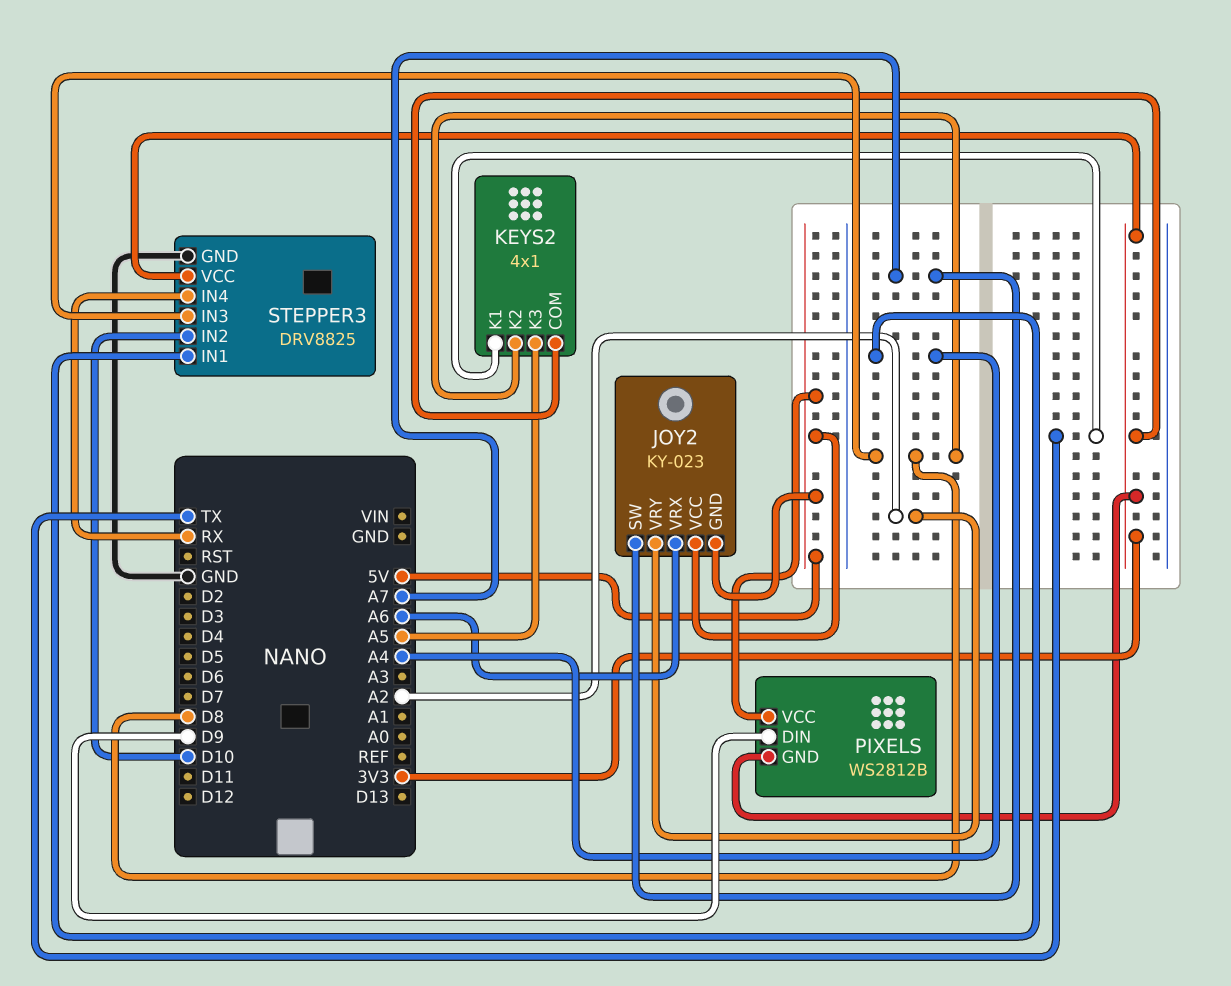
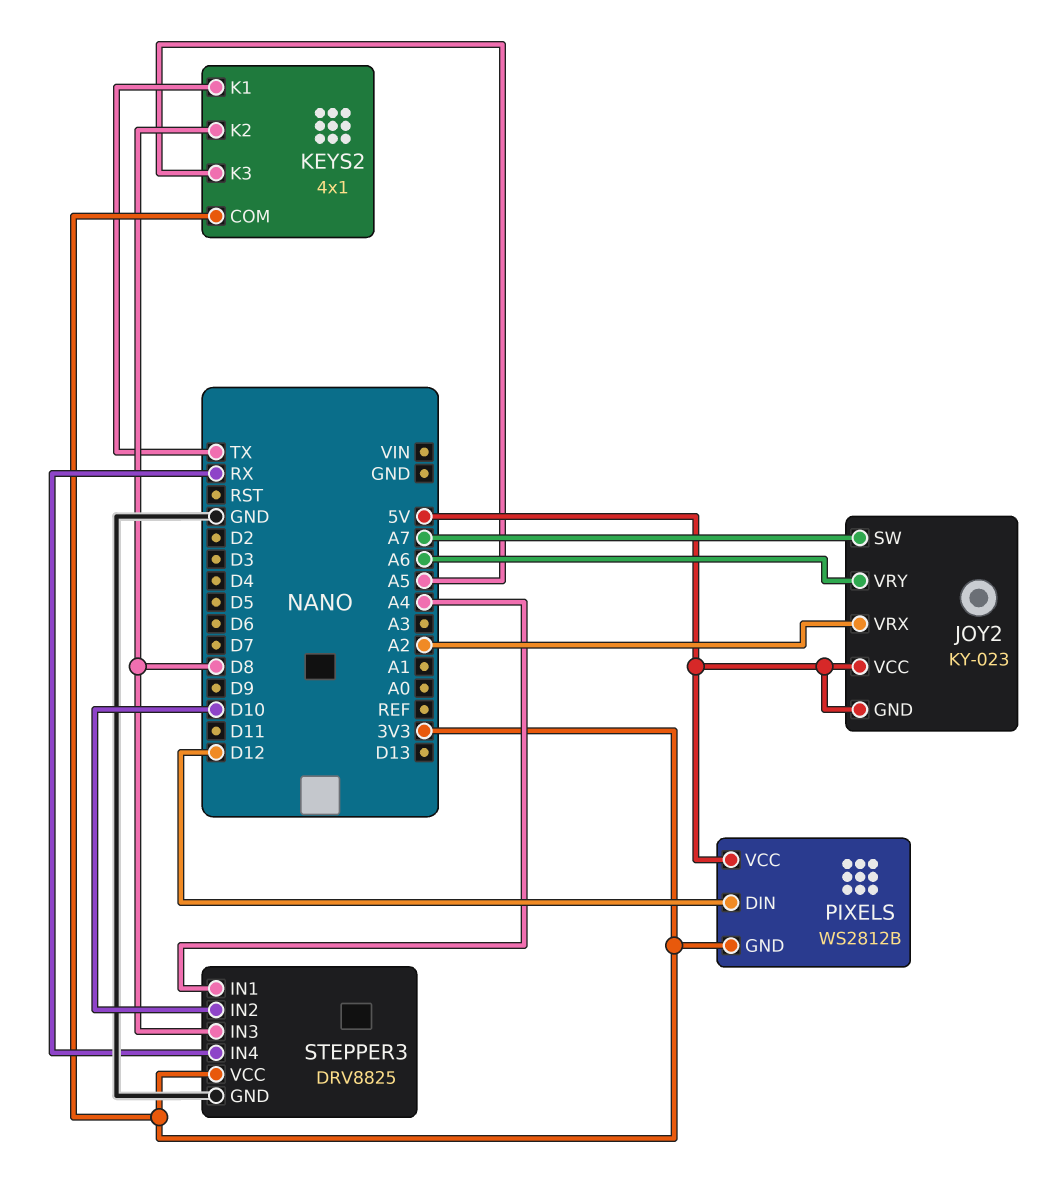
JOY2 pin VRX: A6 -> A2
JOY2 pin VRY: A2 -> A6
PIXELS pin DIN: D9 -> D12

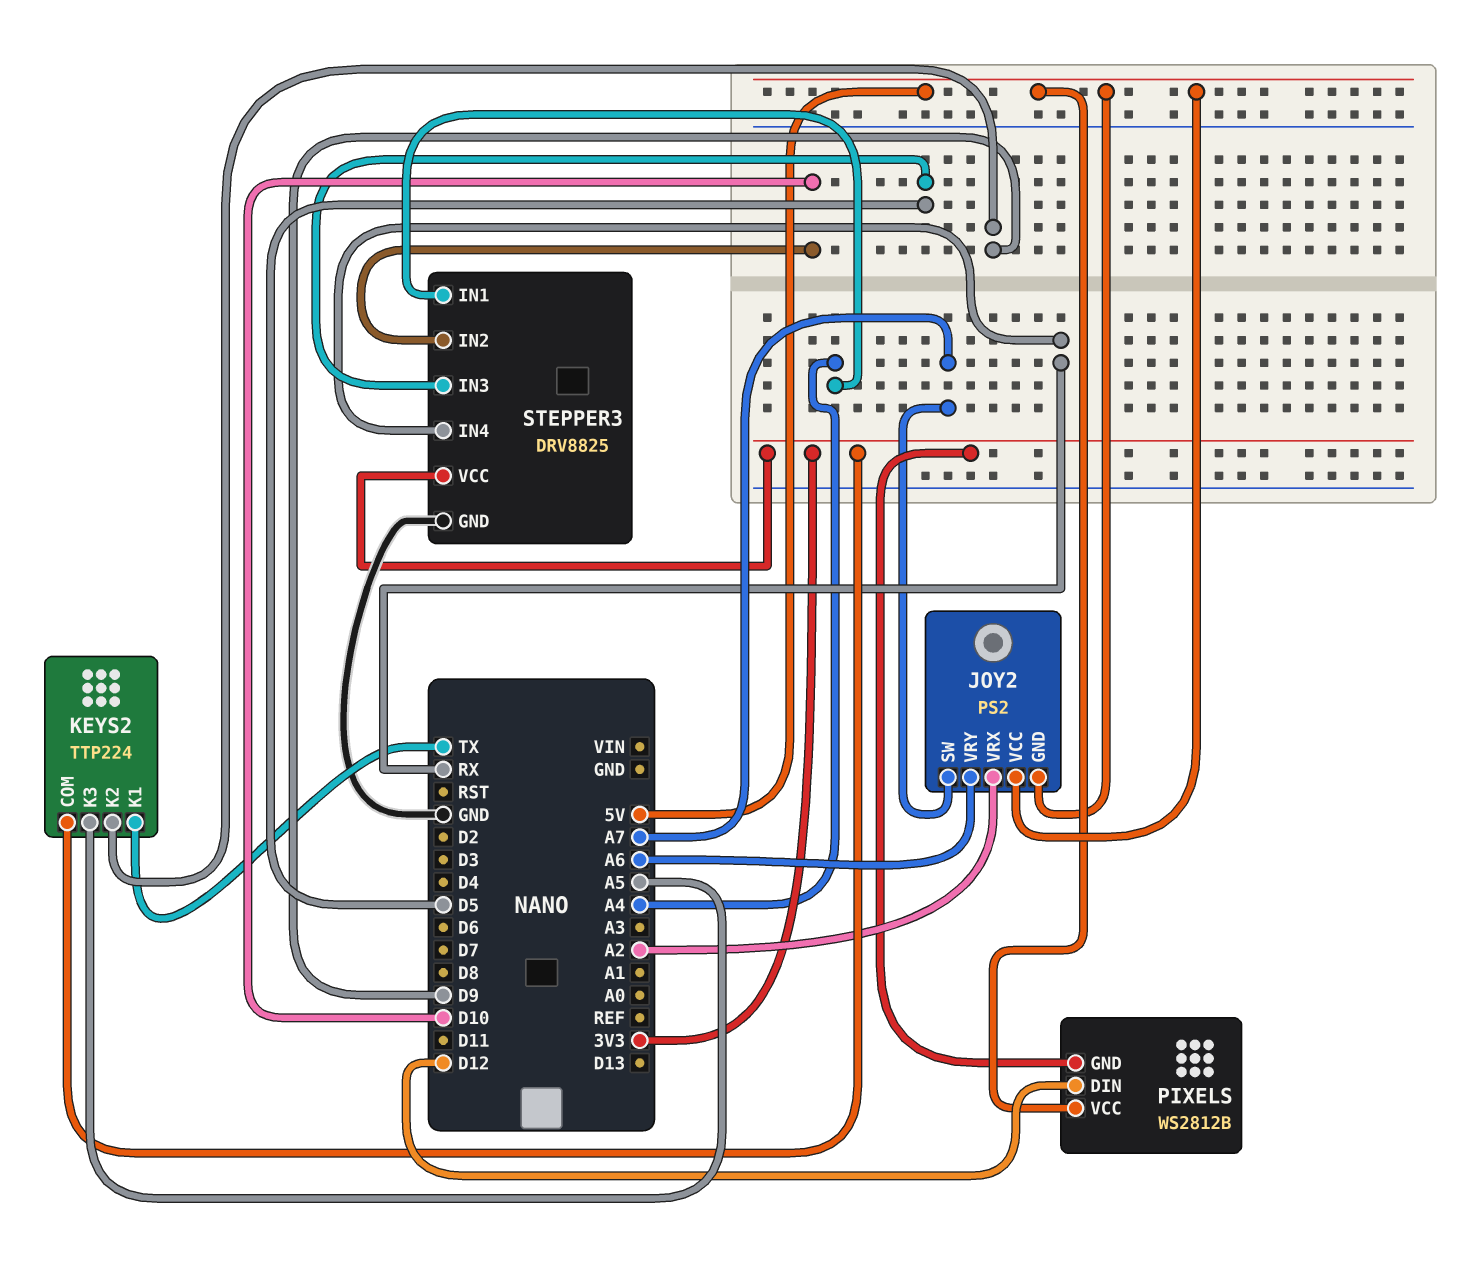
JOY2: KY-023 -> PS2
KEYS2: 4x1 -> TTP224
KEYS2 pin K2: D8 -> D9
STEPPER3 pin IN3: D8 -> D5

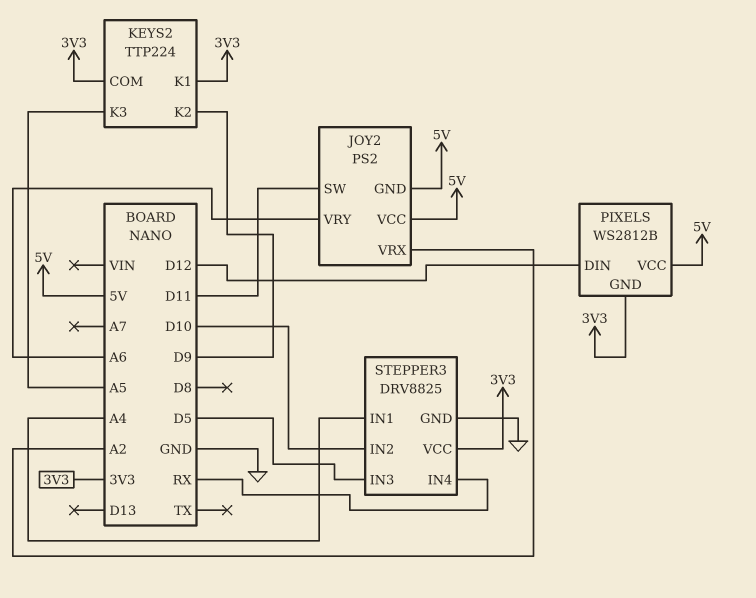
JOY2 pin SW: A7 -> D11
KEYS2 pin K1: TX -> 3V3

